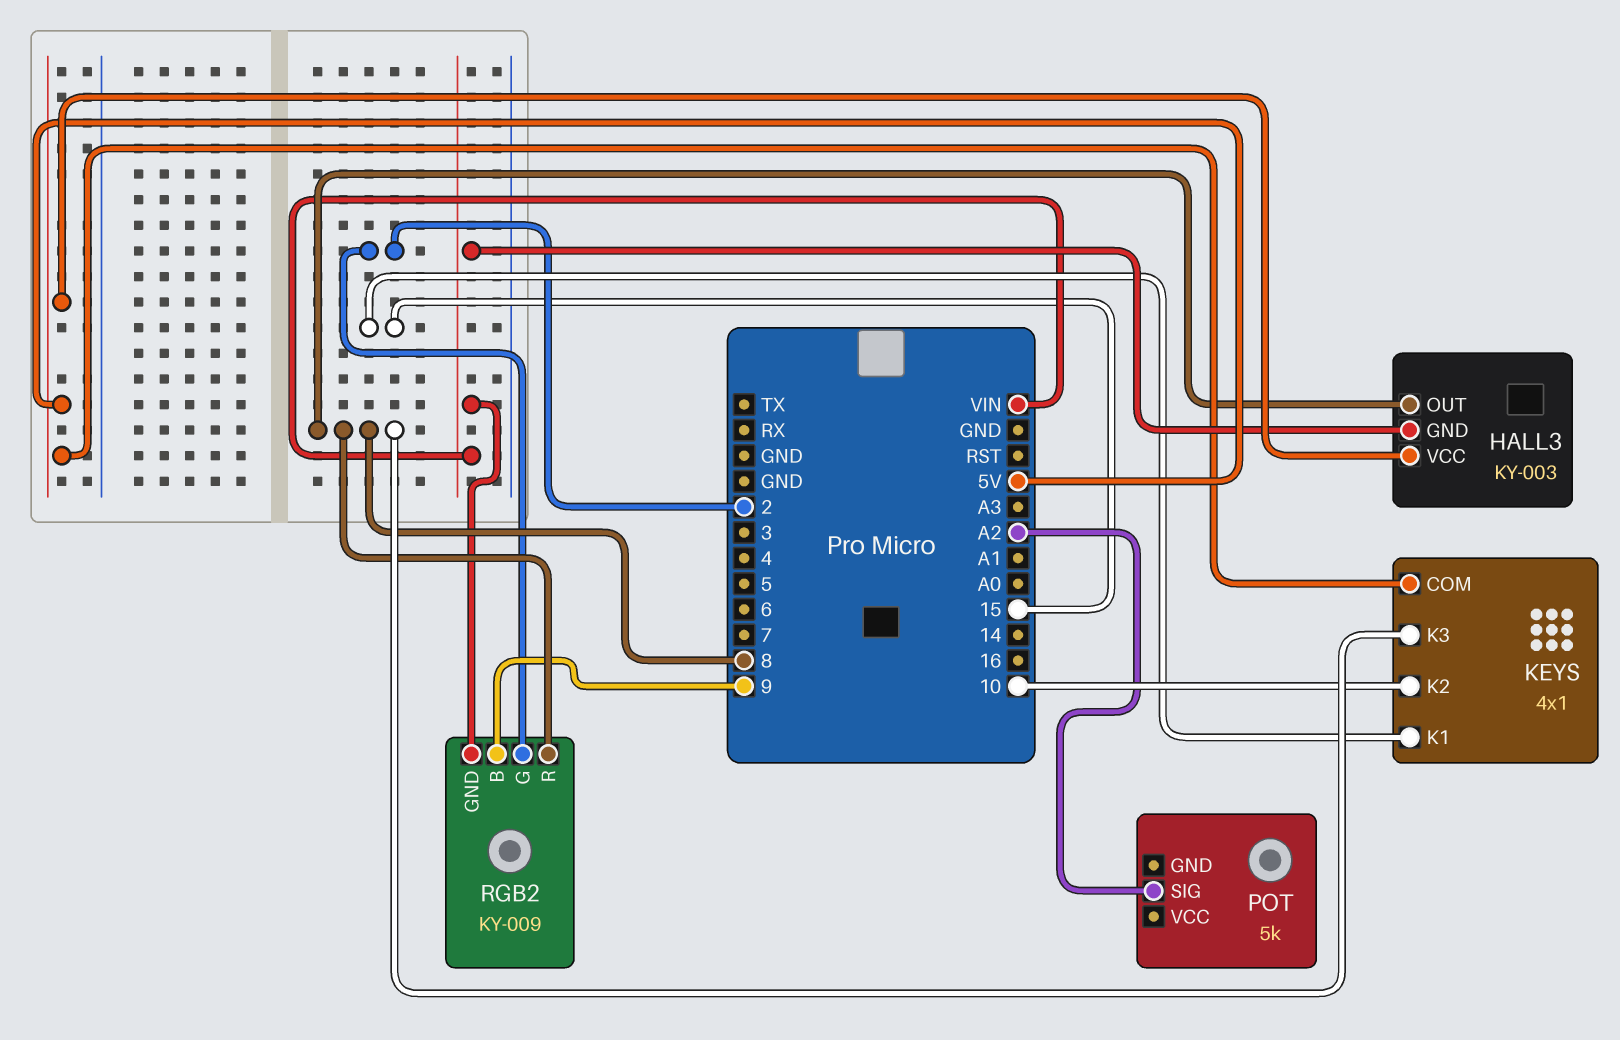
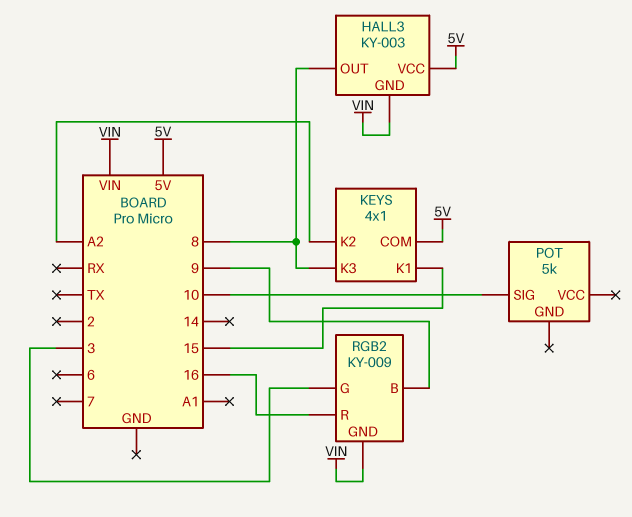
KEYS pin K2: 10 -> A2
POT pin SIG: A2 -> 10
RGB2 pin G: 2 -> 3
RGB2 pin R: 8 -> 16

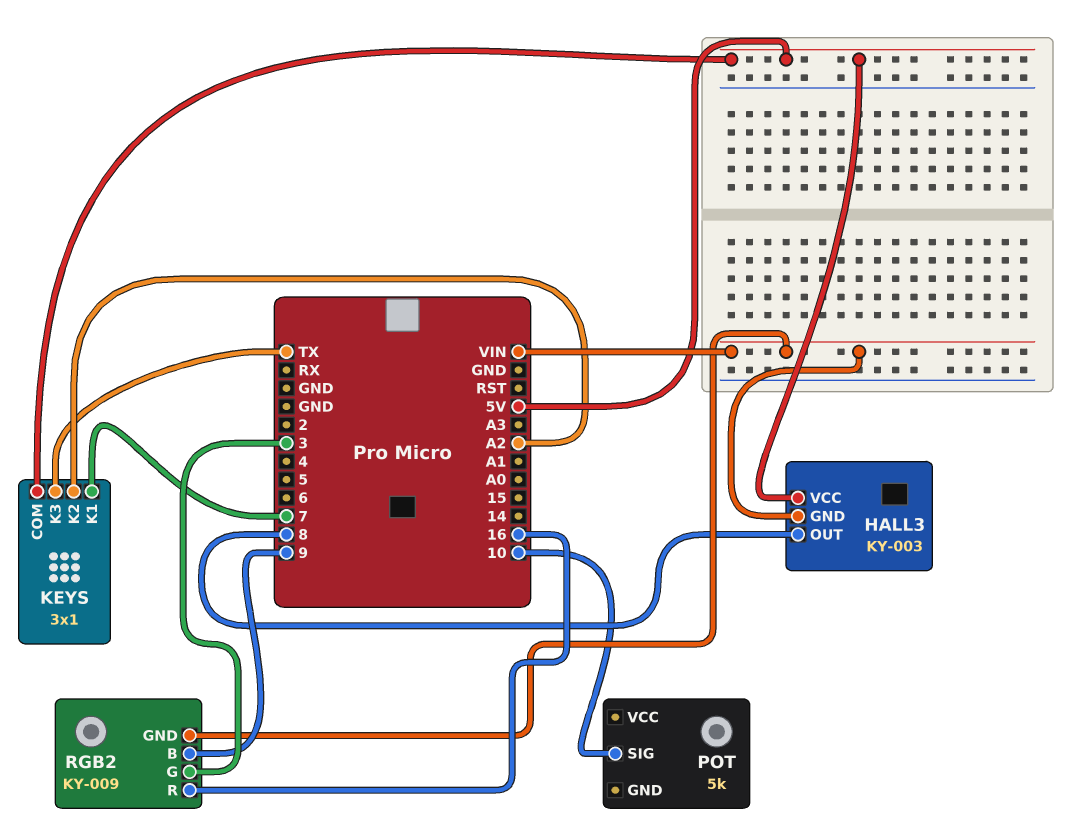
KEYS: 4x1 -> 3x1
KEYS pin K1: 15 -> 7
KEYS pin K3: 8 -> TX

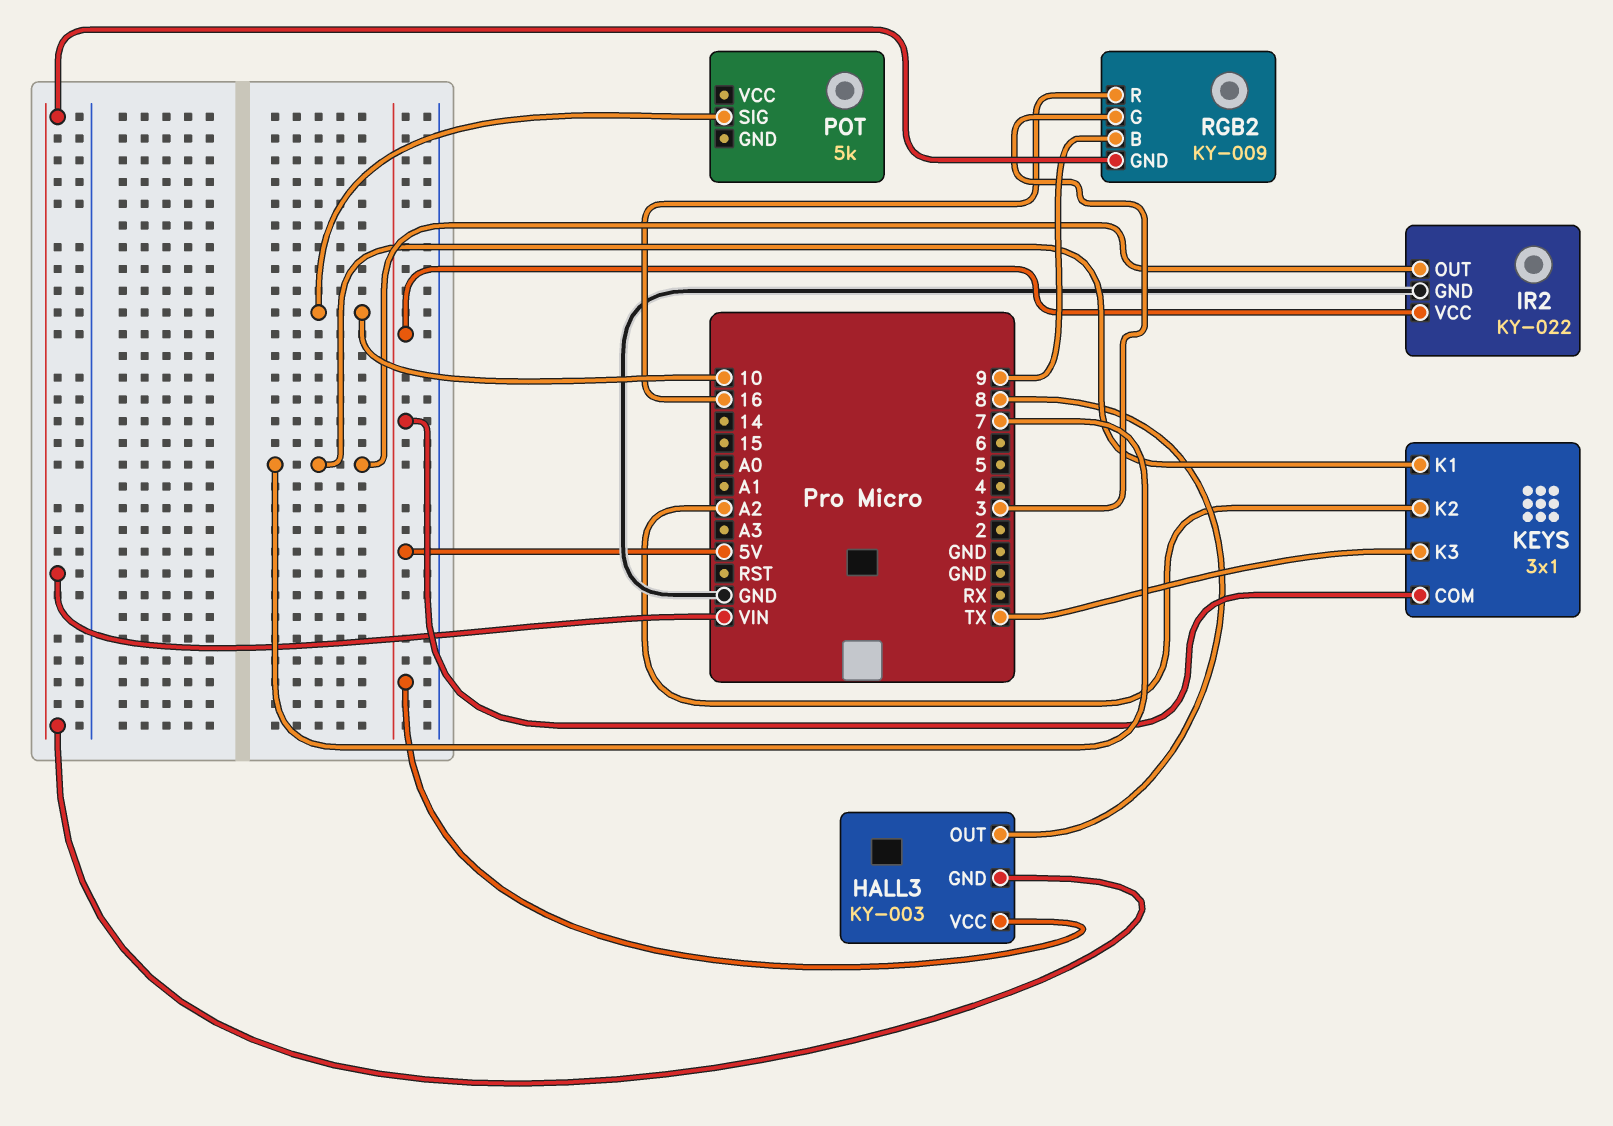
IR2: none -> KY-022
IR2 pin GND: none -> GND
IR2 pin OUT: none -> 7
IR2 pin VCC: none -> 5V

